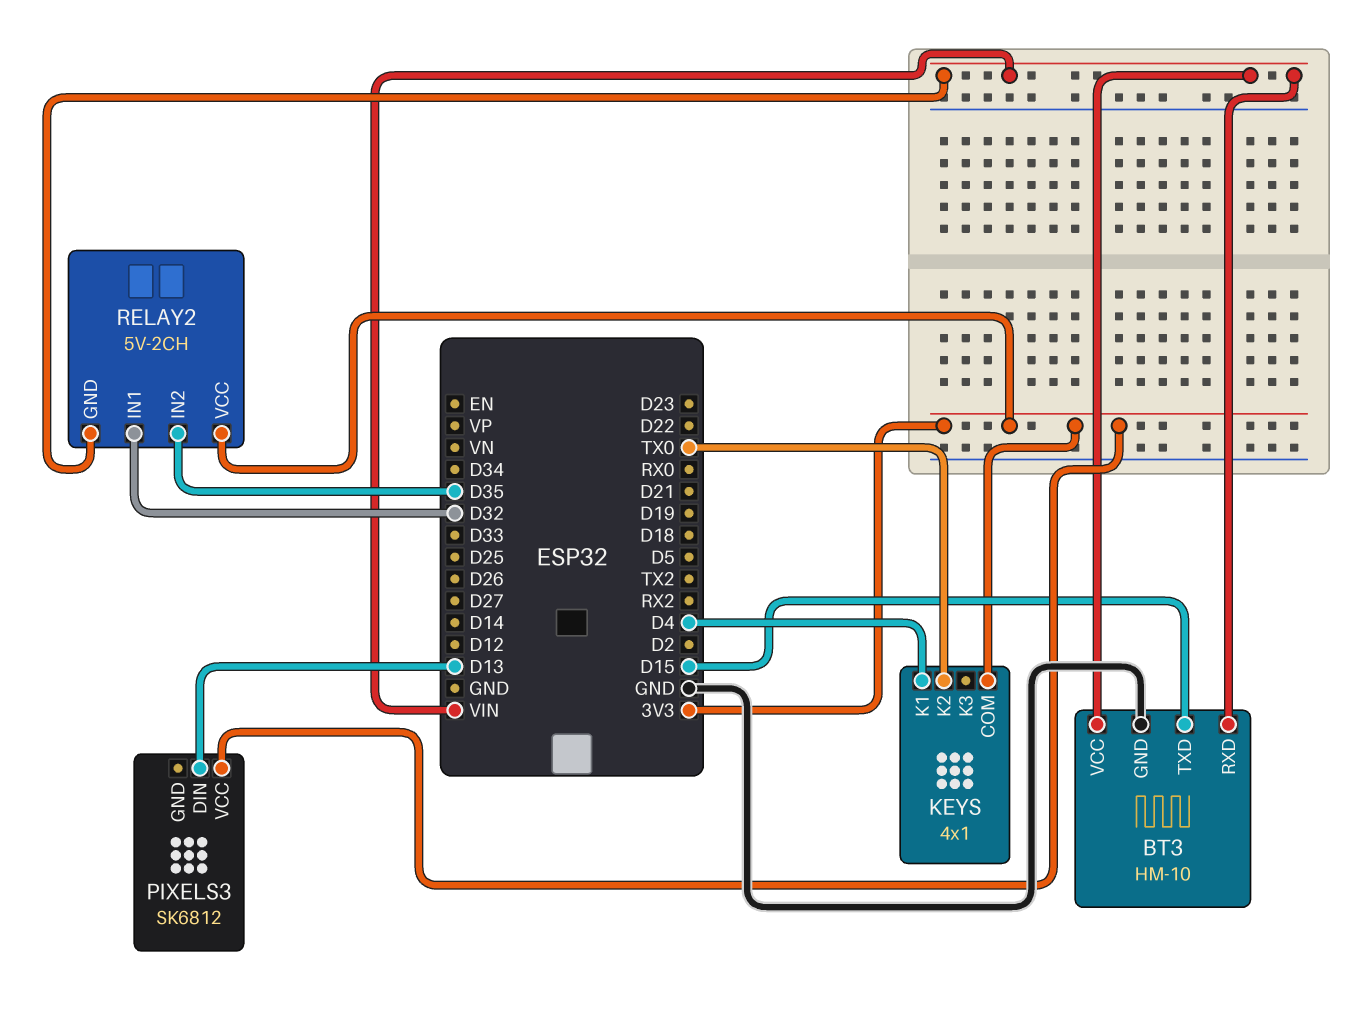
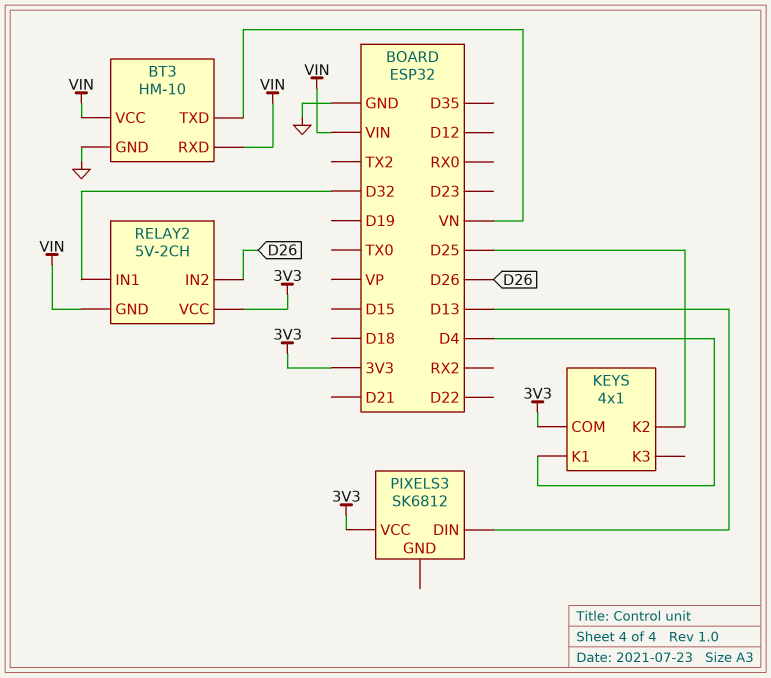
BT3 pin TXD: D15 -> VN
KEYS pin K2: TX0 -> D25
RELAY2 pin IN2: D35 -> D26

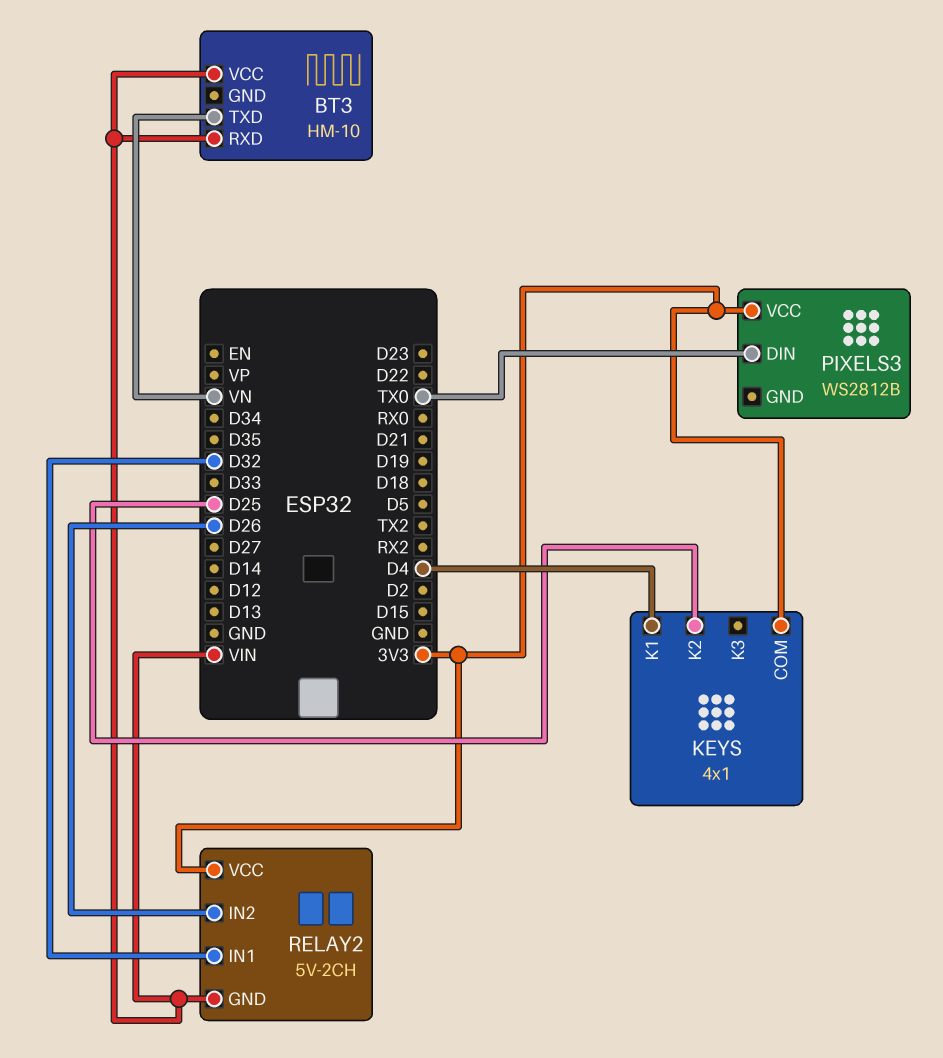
BT3 pin GND: GND -> none
PIXELS3: SK6812 -> WS2812B
PIXELS3 pin DIN: D13 -> TX0

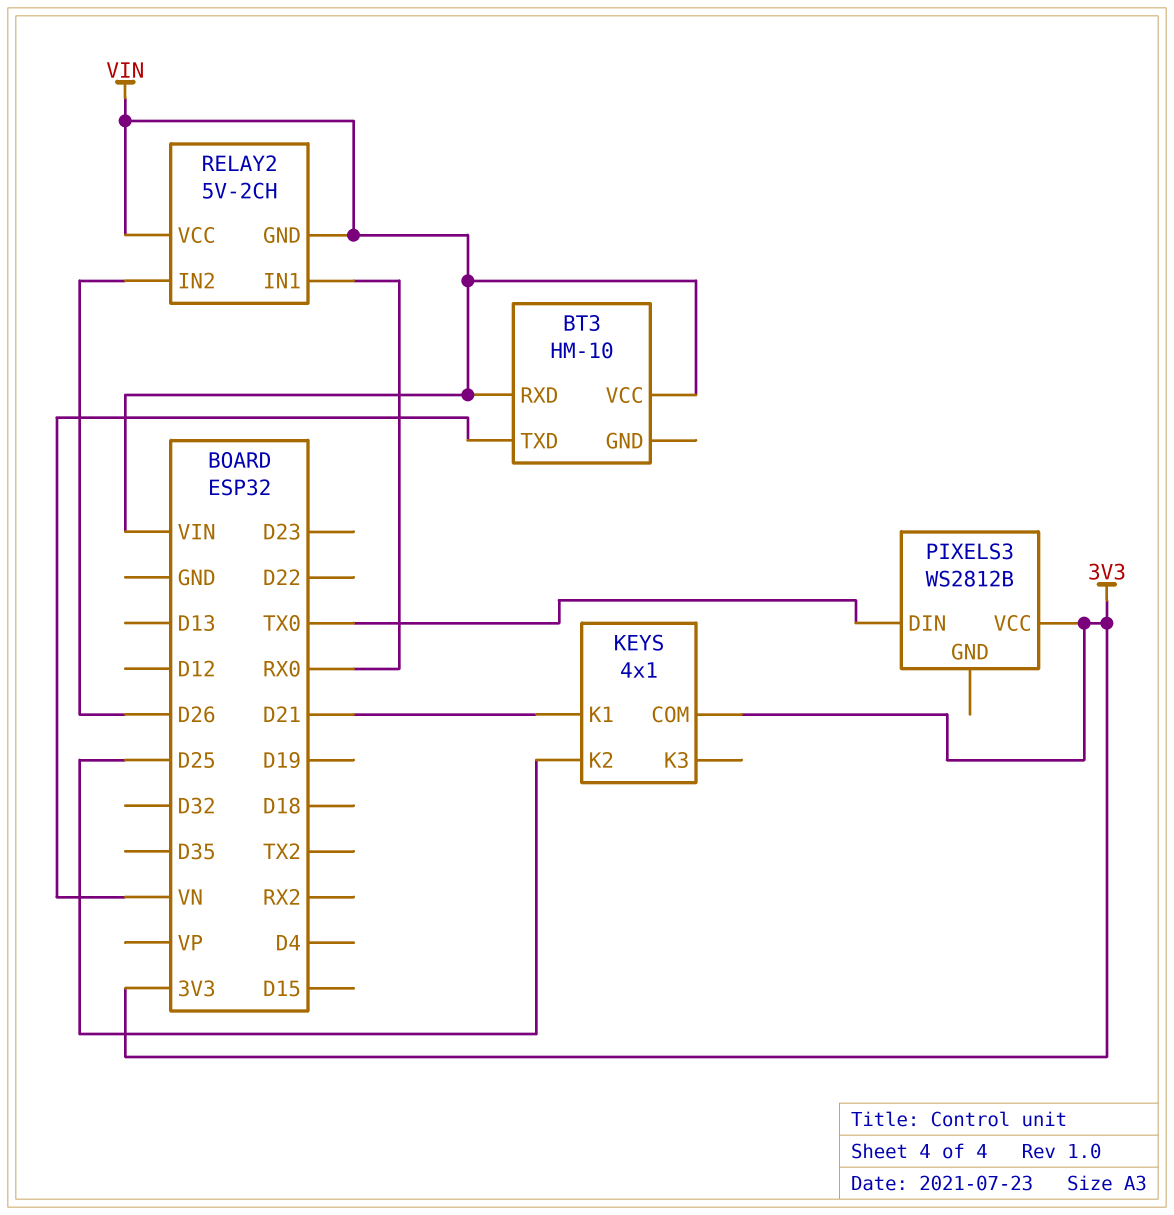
KEYS pin K1: D4 -> D21
RELAY2 pin IN1: D32 -> RX0
RELAY2 pin VCC: 3V3 -> VIN

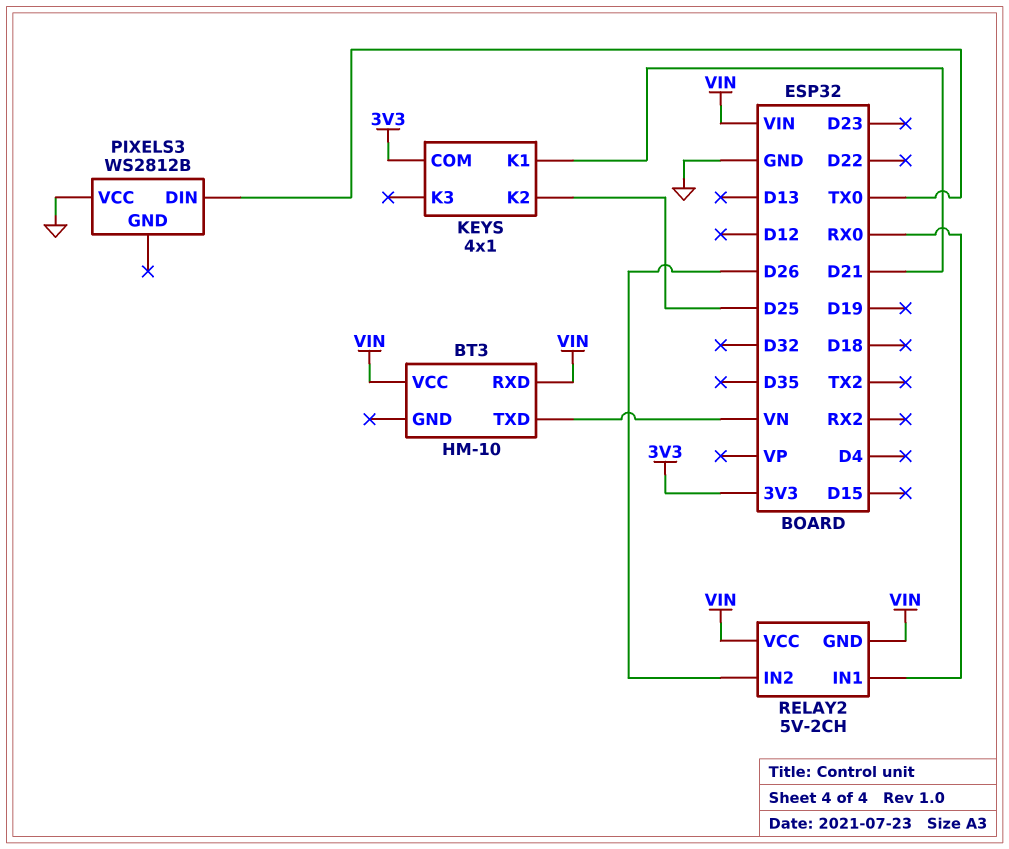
PIXELS3 pin VCC: 3V3 -> GND

